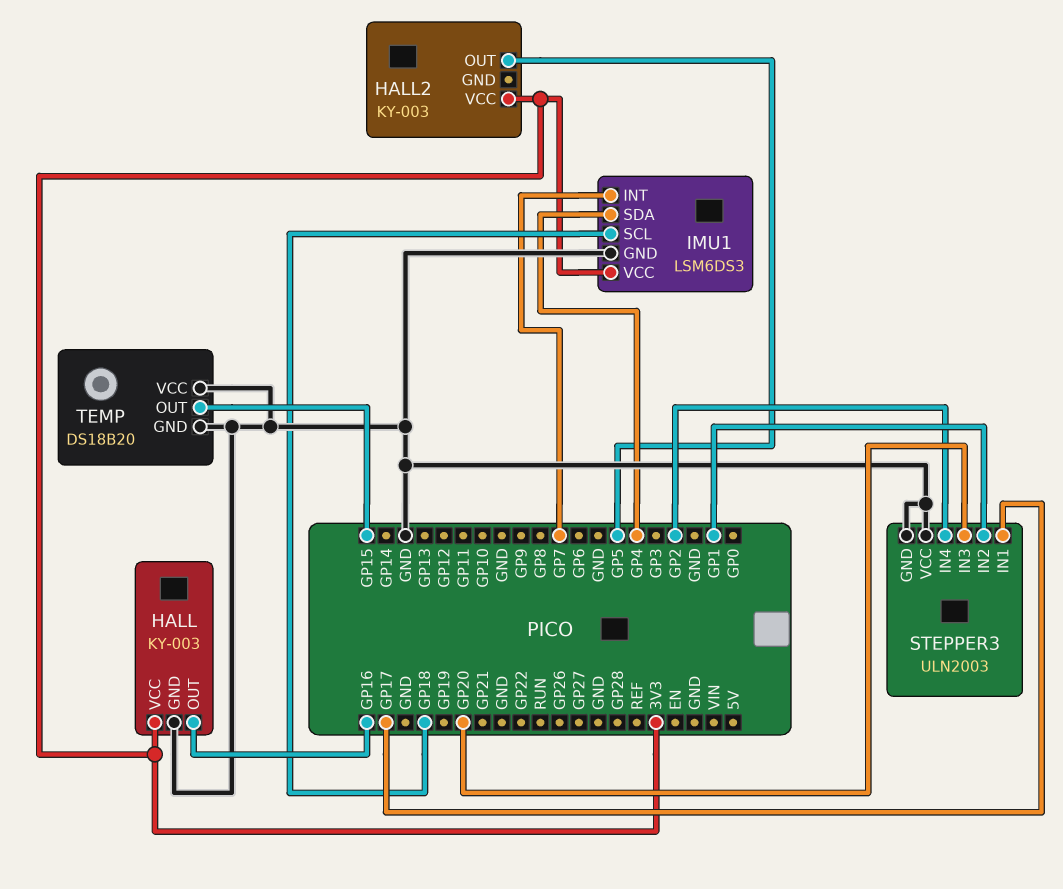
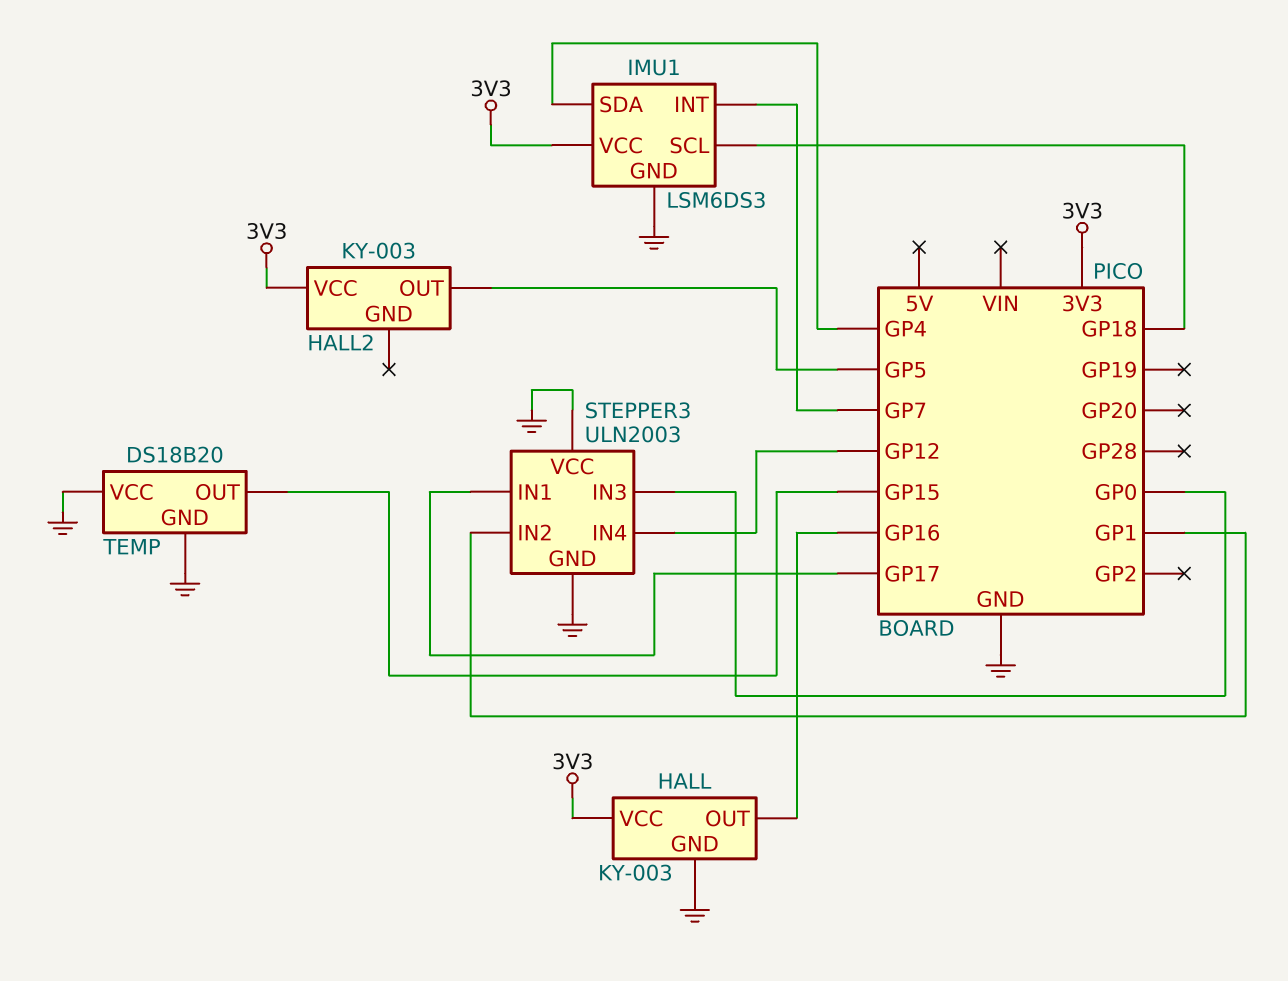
STEPPER3 pin IN3: GP20 -> GP0
STEPPER3 pin IN4: GP2 -> GP12

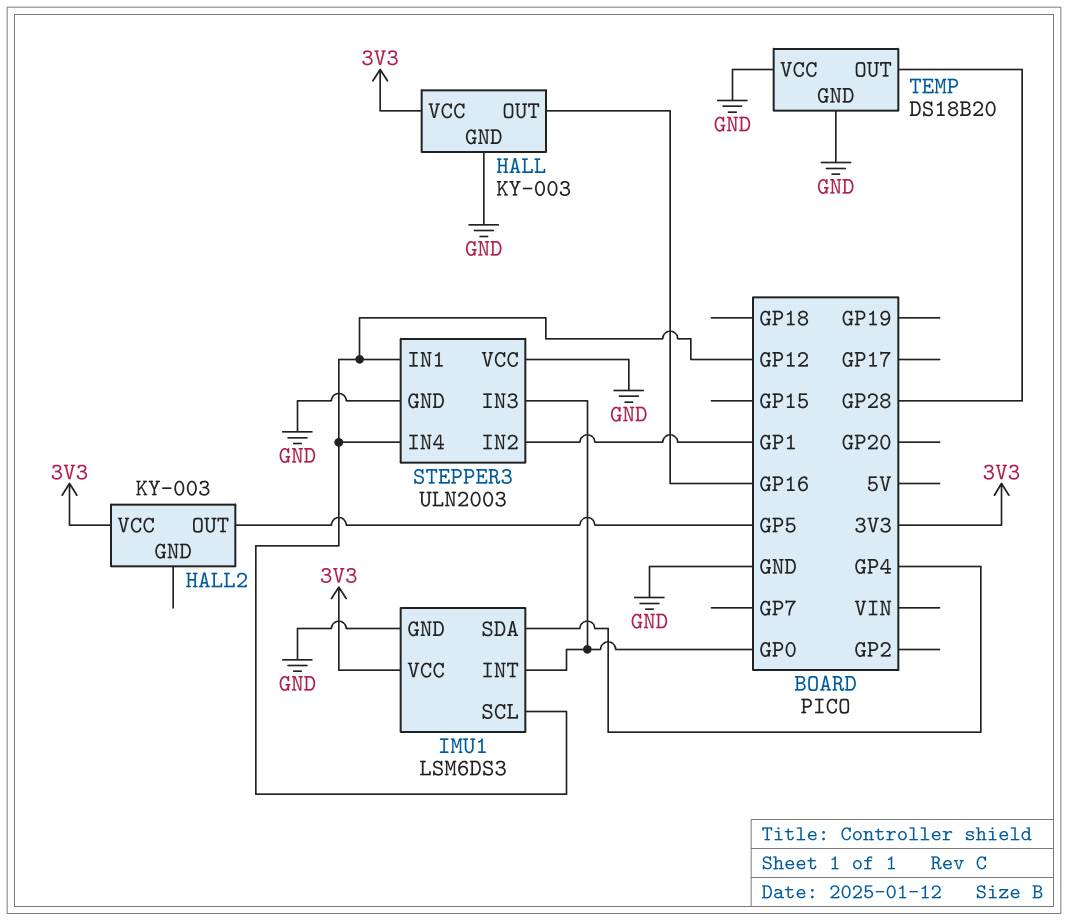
IMU1 pin INT: GP7 -> GP0
IMU1 pin SCL: GP18 -> GP12
STEPPER3 pin IN1: GP17 -> GP12
TEMP pin OUT: GP15 -> GP28

